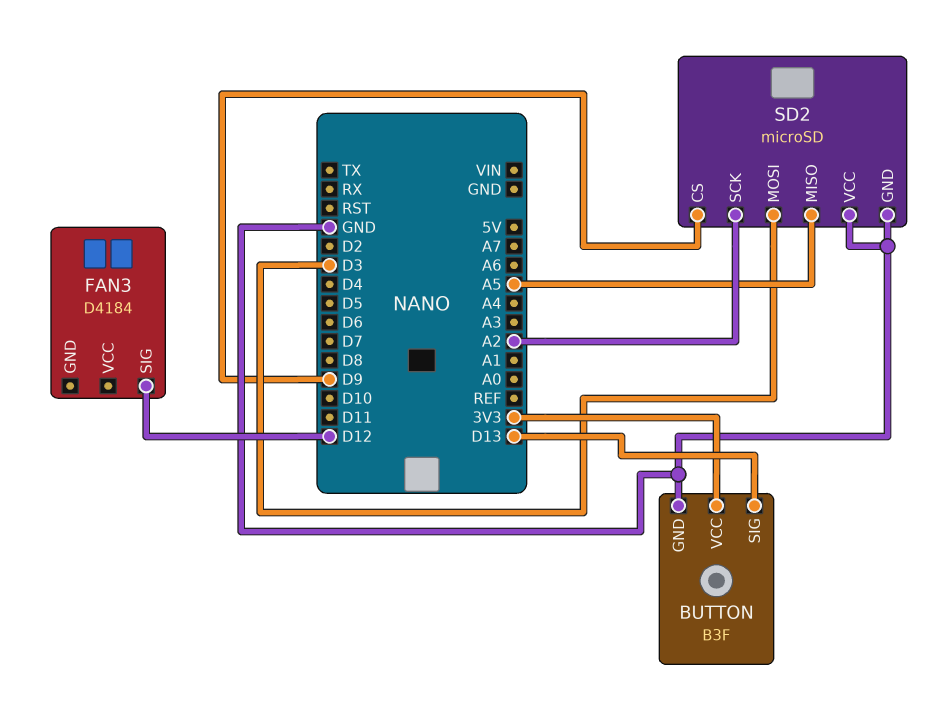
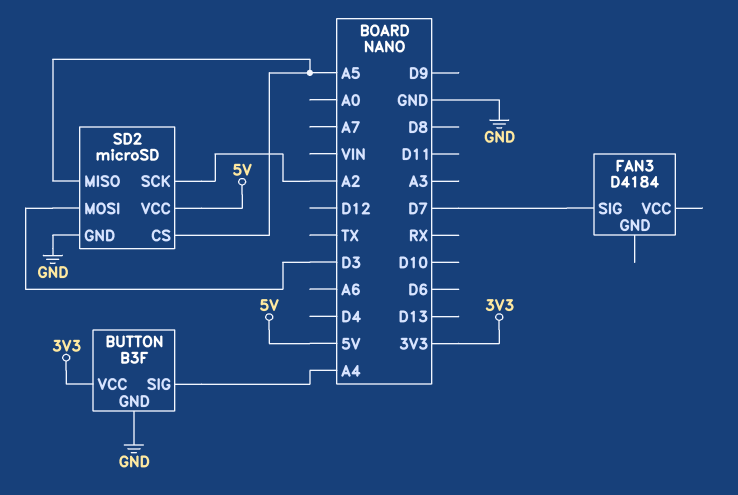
BUTTON pin SIG: D13 -> A4
FAN3 pin SIG: D12 -> D7
SD2 pin CS: D9 -> A5
SD2 pin VCC: GND -> 5V

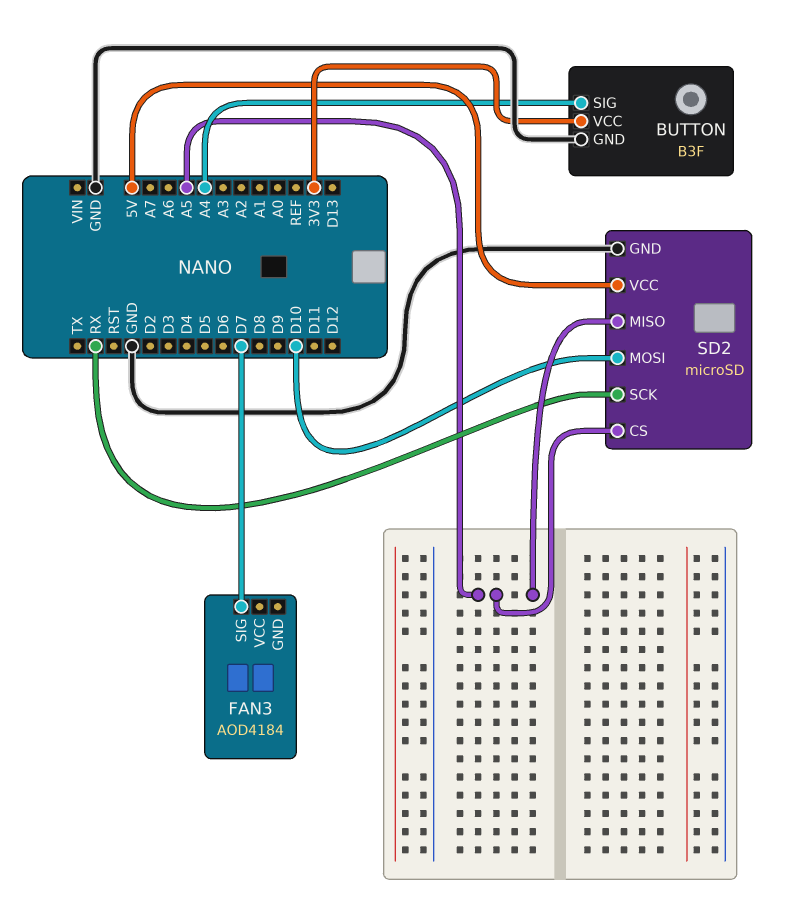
FAN3: D4184 -> AOD4184
SD2 pin MOSI: D3 -> D10
SD2 pin SCK: A2 -> RX

